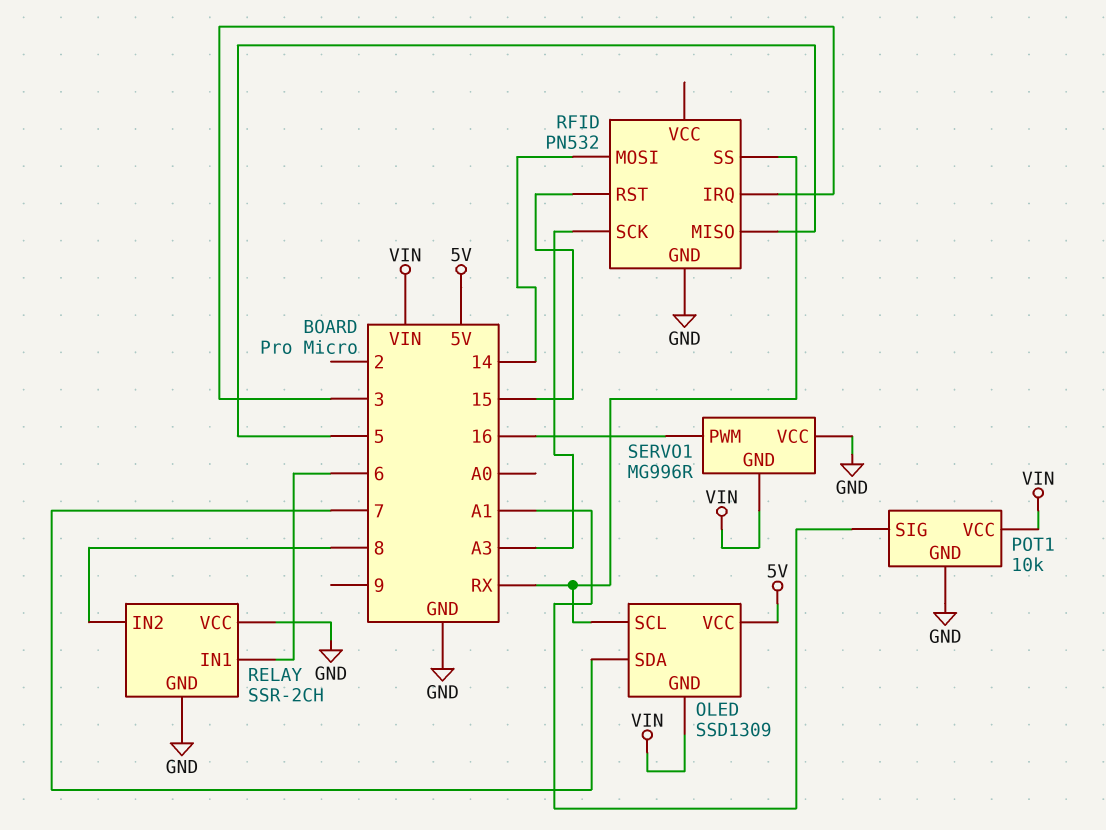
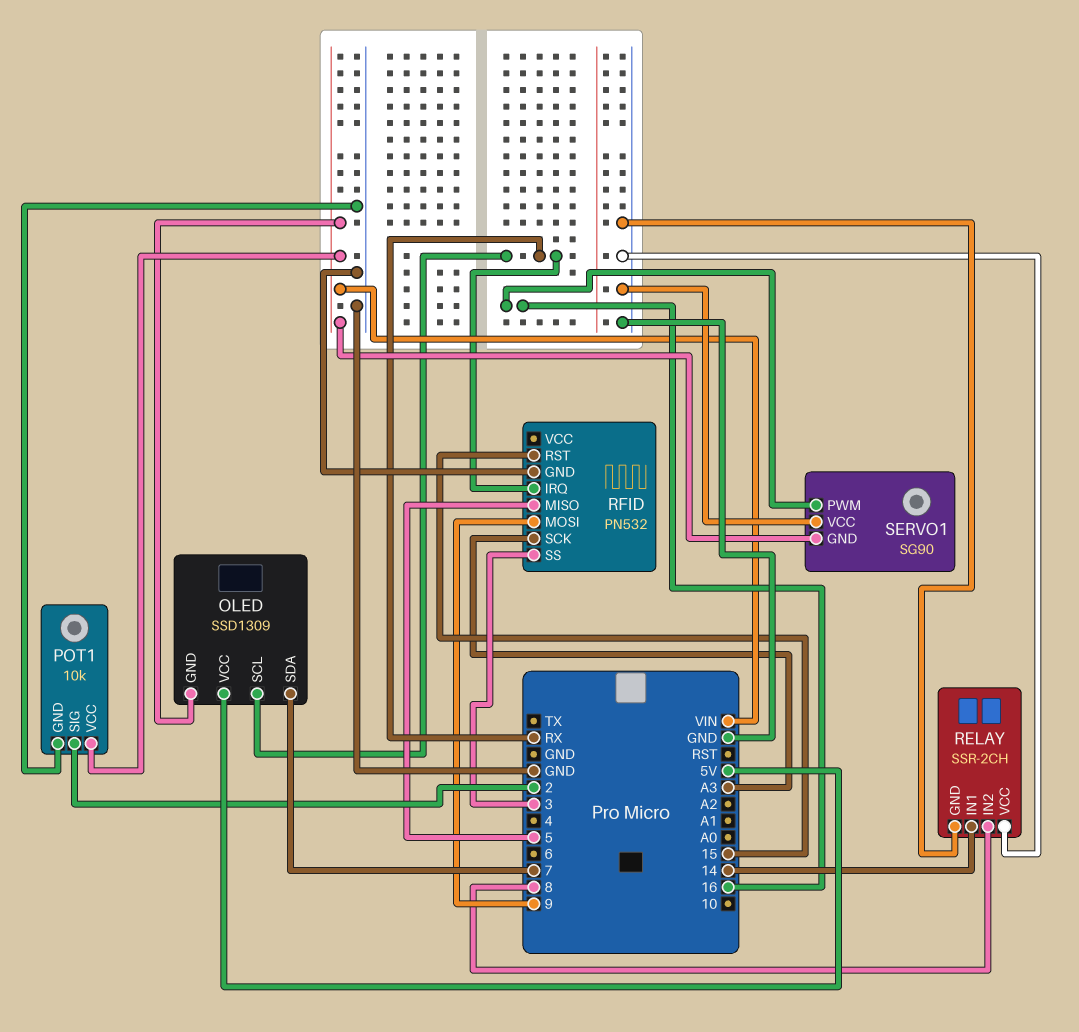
POT1 pin SIG: A1 -> 2
RELAY pin IN1: 6 -> 14
RFID pin IRQ: 3 -> RX
RFID pin MOSI: 14 -> 9
RFID pin SS: RX -> 3
SERVO1: MG996R -> SG90

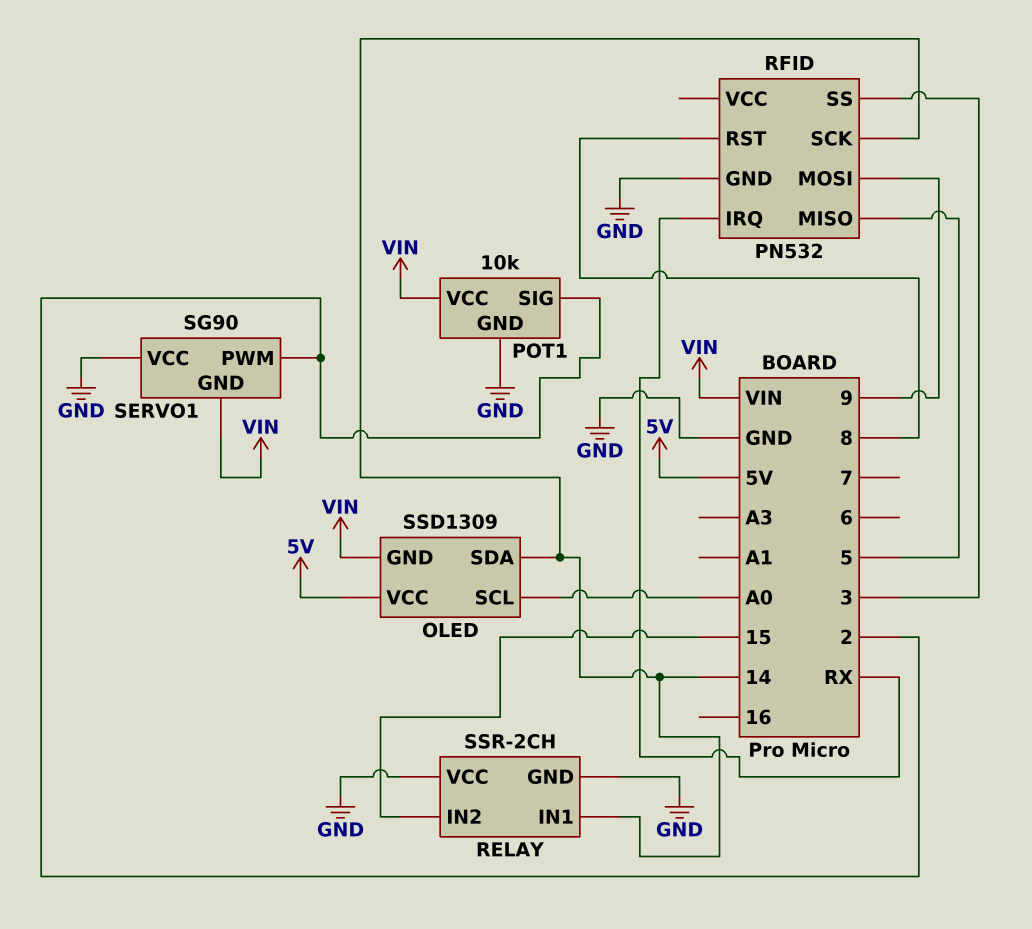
OLED pin SCL: RX -> A0
OLED pin SDA: 7 -> 14
RELAY pin IN2: 8 -> 15
RFID pin RST: 15 -> 8
RFID pin SCK: A3 -> 14
SERVO1 pin PWM: 16 -> 2

